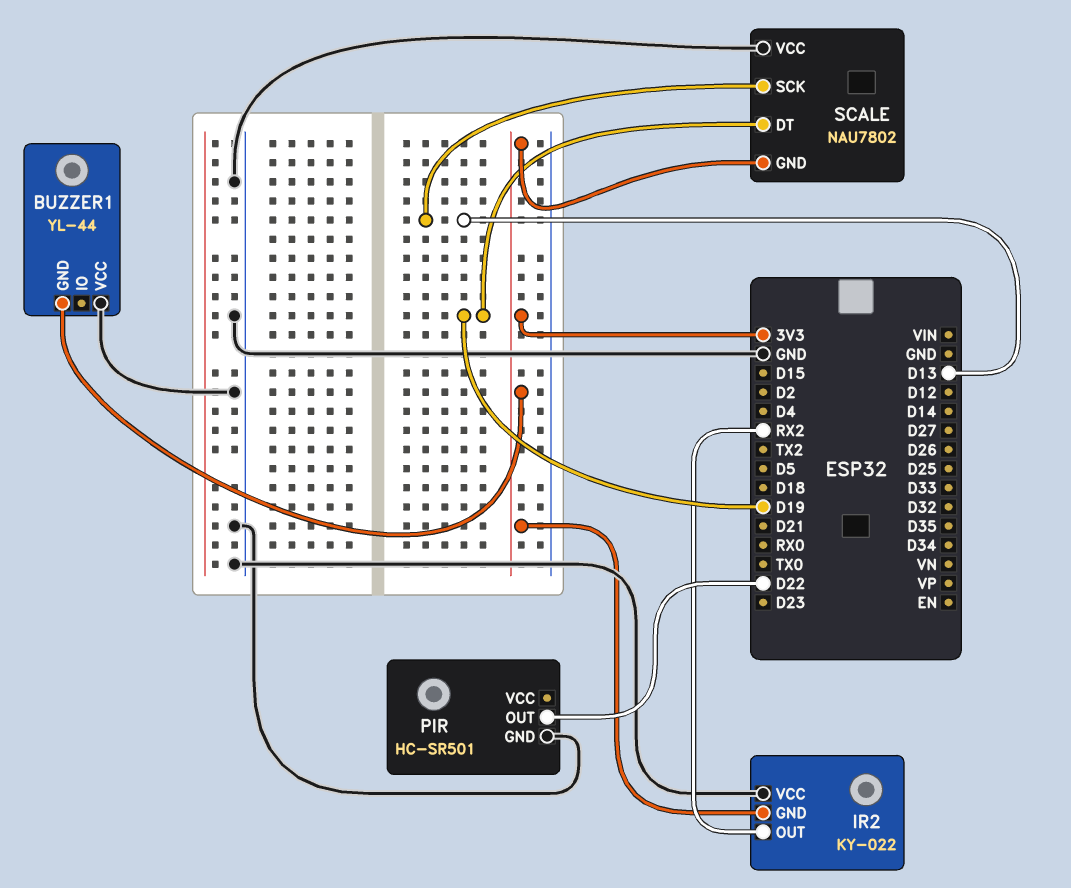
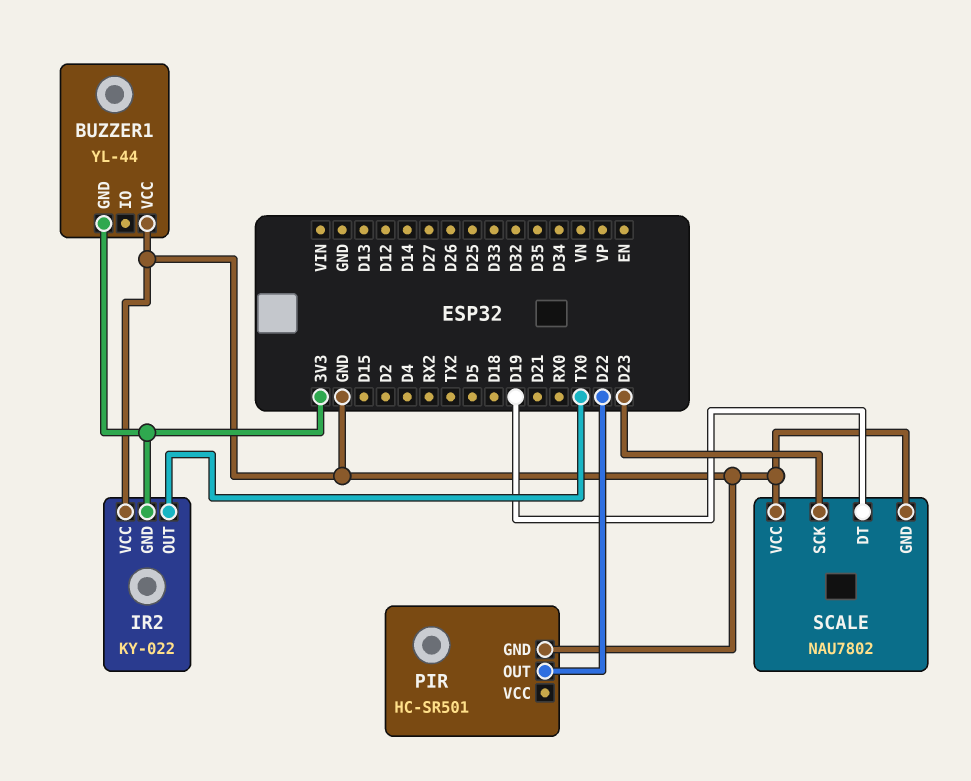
IR2 pin OUT: RX2 -> TX0
SCALE pin GND: 3V3 -> GND
SCALE pin SCK: D13 -> D23

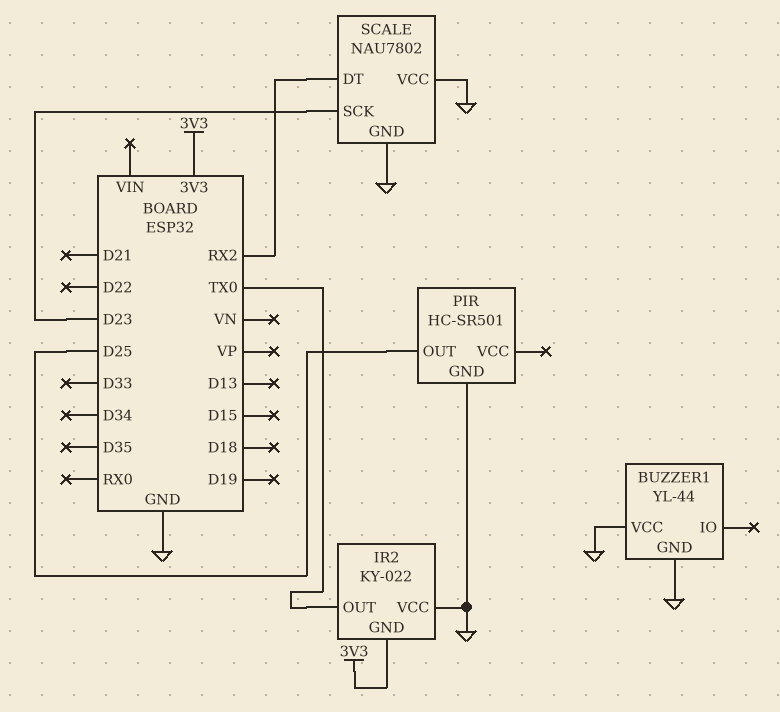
BUZZER1 pin GND: 3V3 -> GND
PIR pin OUT: D22 -> D25
SCALE pin DT: D19 -> RX2

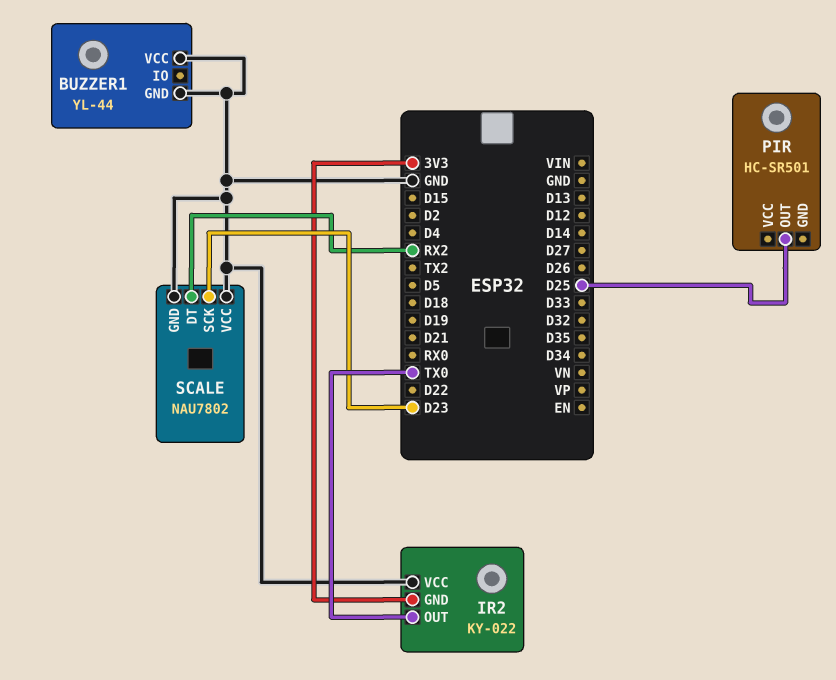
PIR pin GND: GND -> none

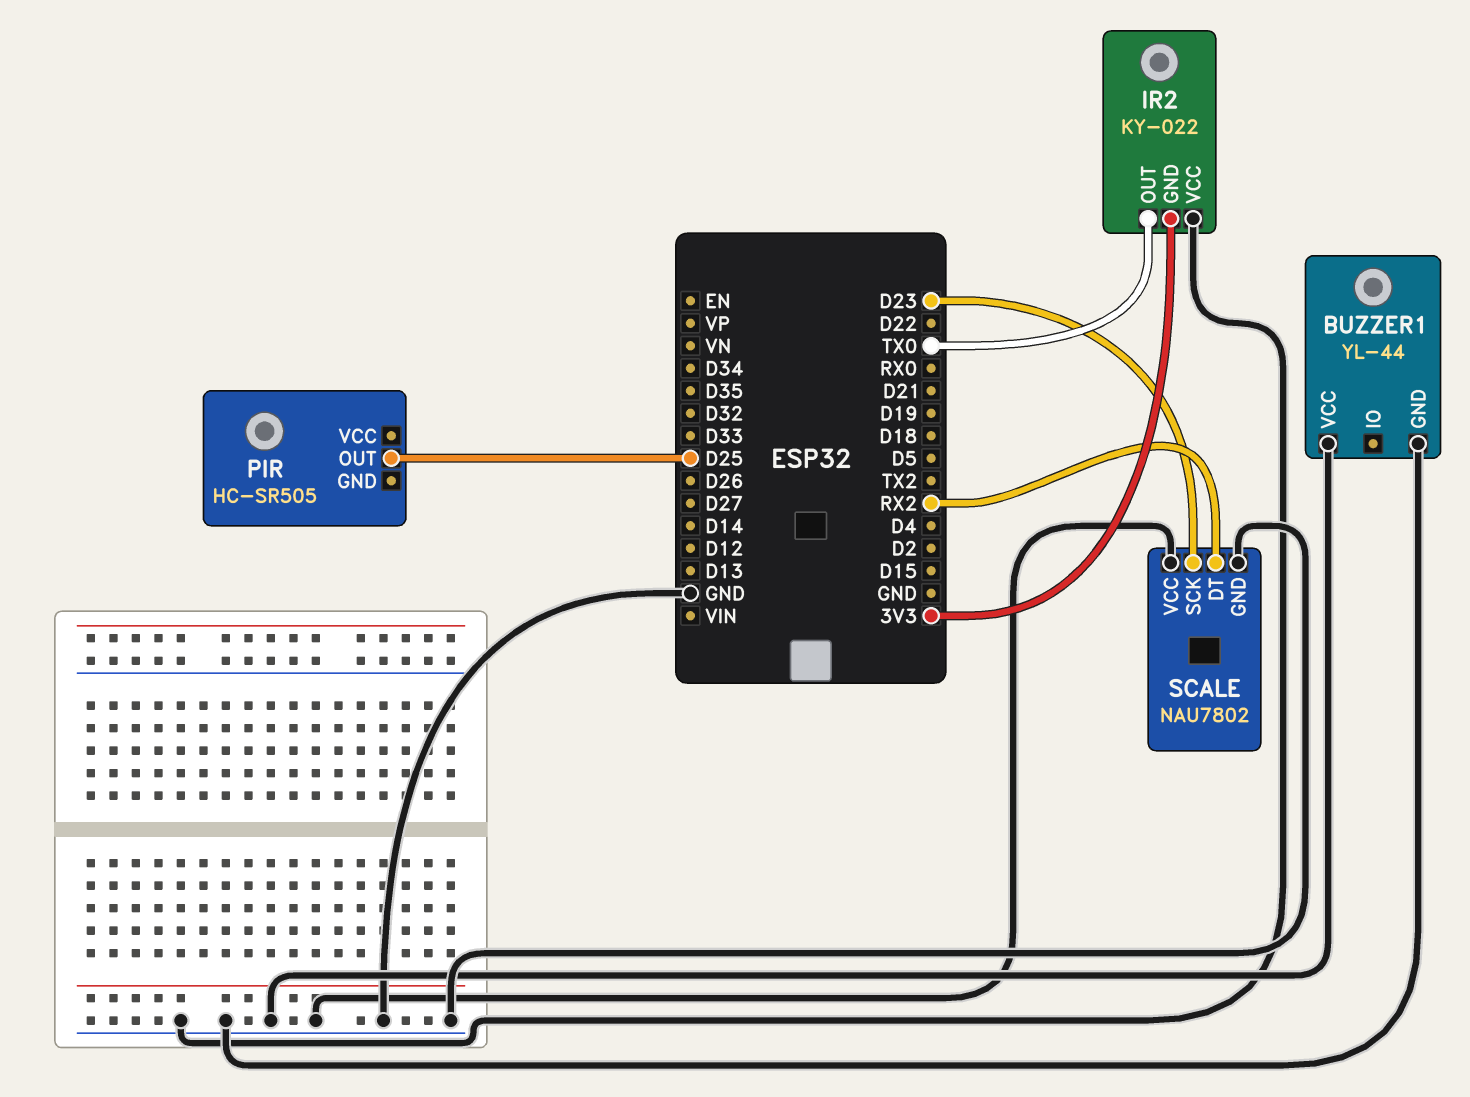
PIR: HC-SR501 -> HC-SR505

